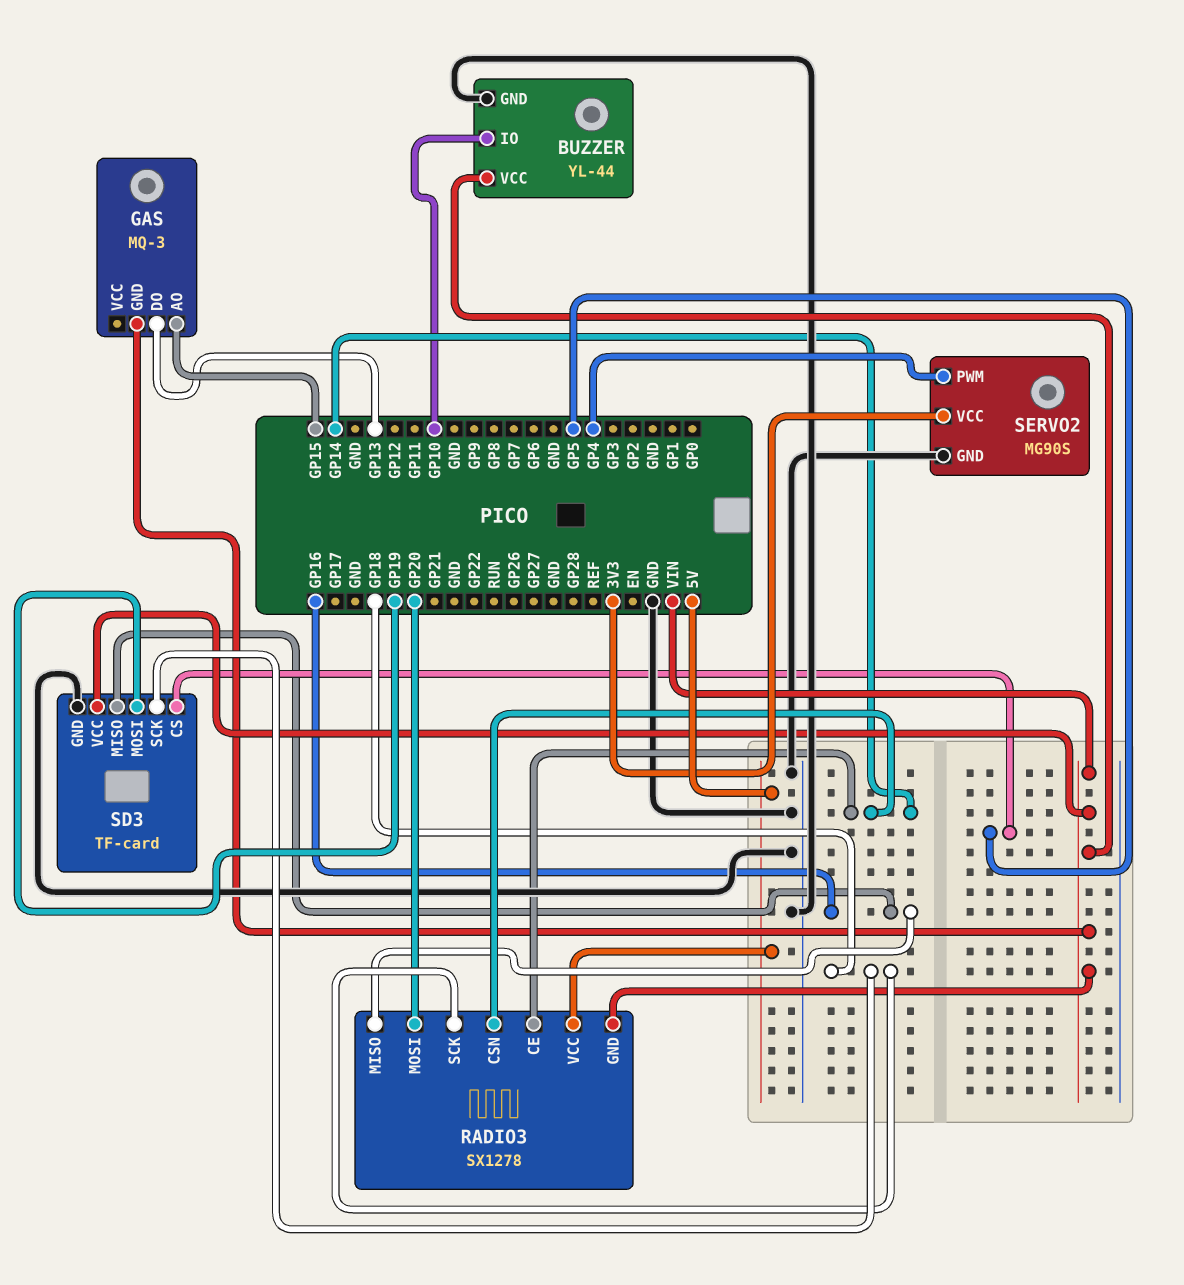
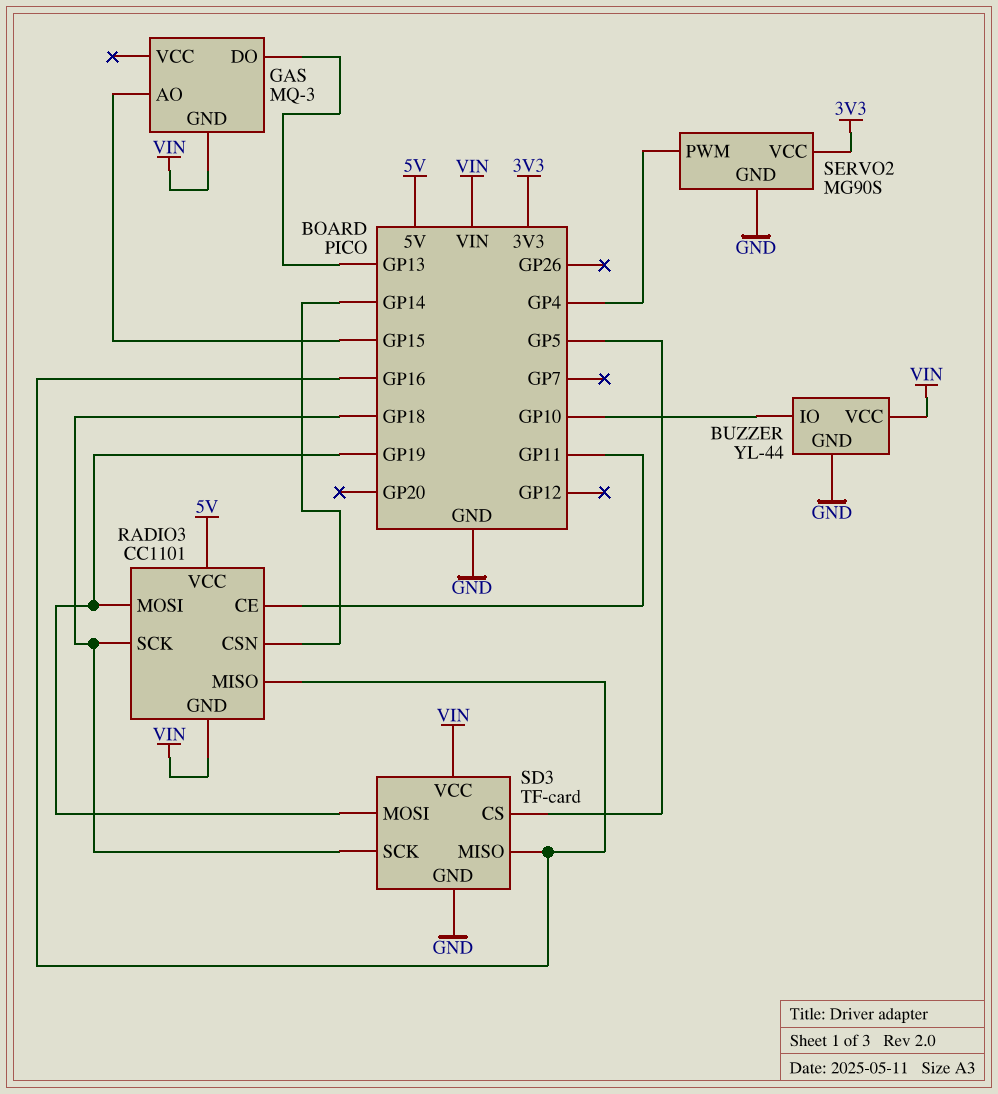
RADIO3: SX1278 -> CC1101
RADIO3 pin CE: GP14 -> GP11
RADIO3 pin MOSI: GP20 -> GP19

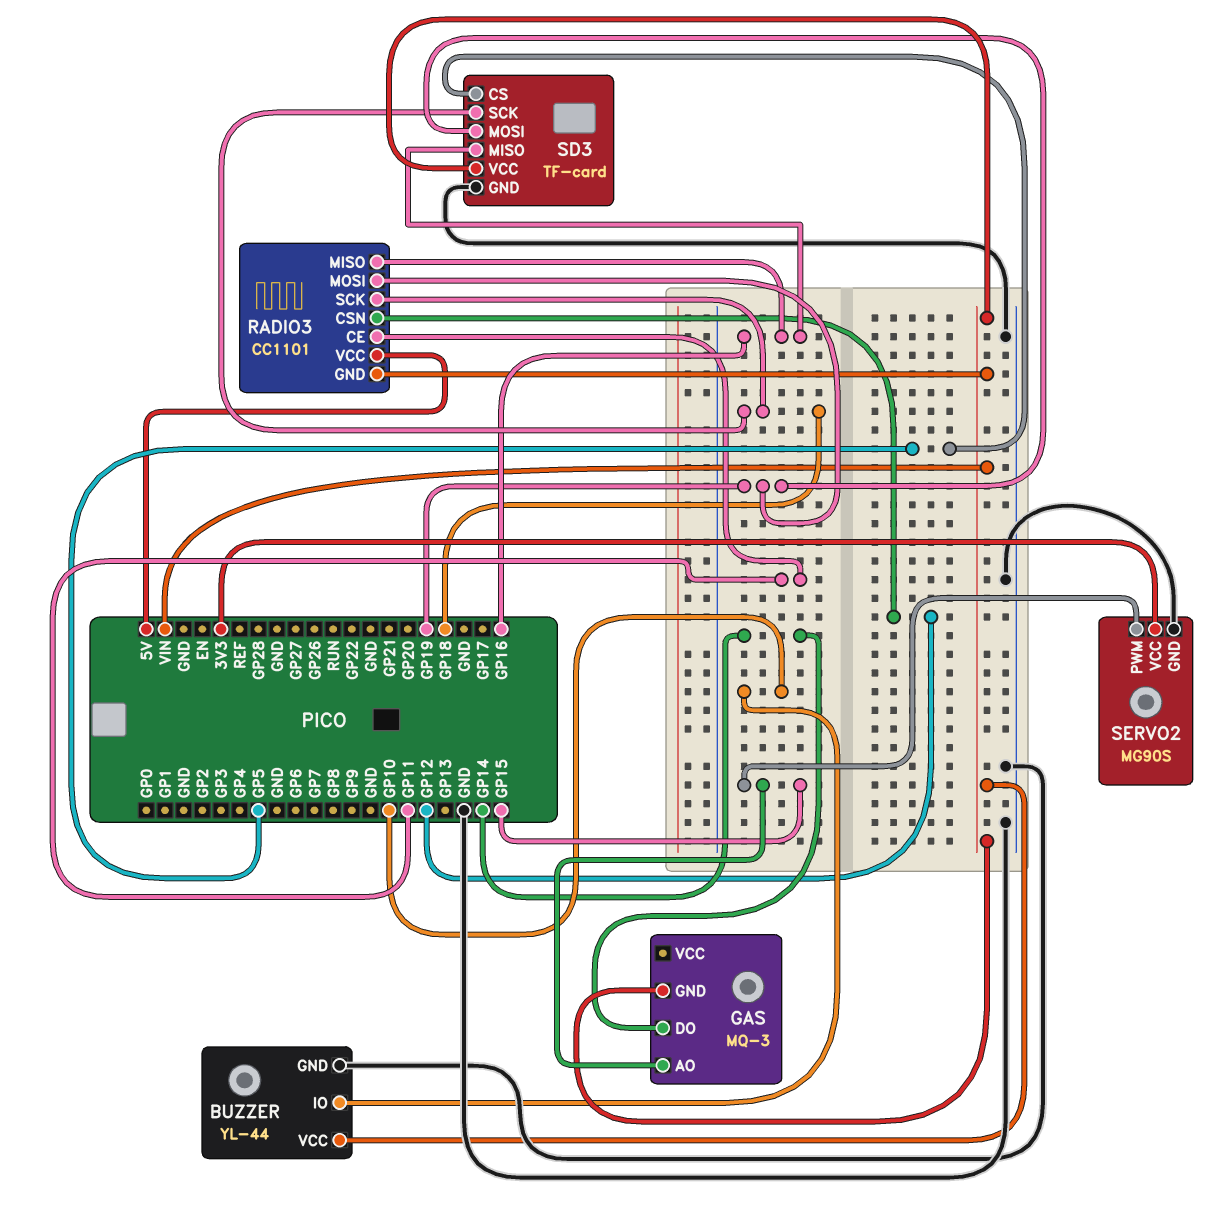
GAS pin DO: GP13 -> GP14
RADIO3 pin CSN: GP14 -> GP12
SERVO2 pin PWM: GP4 -> GP15

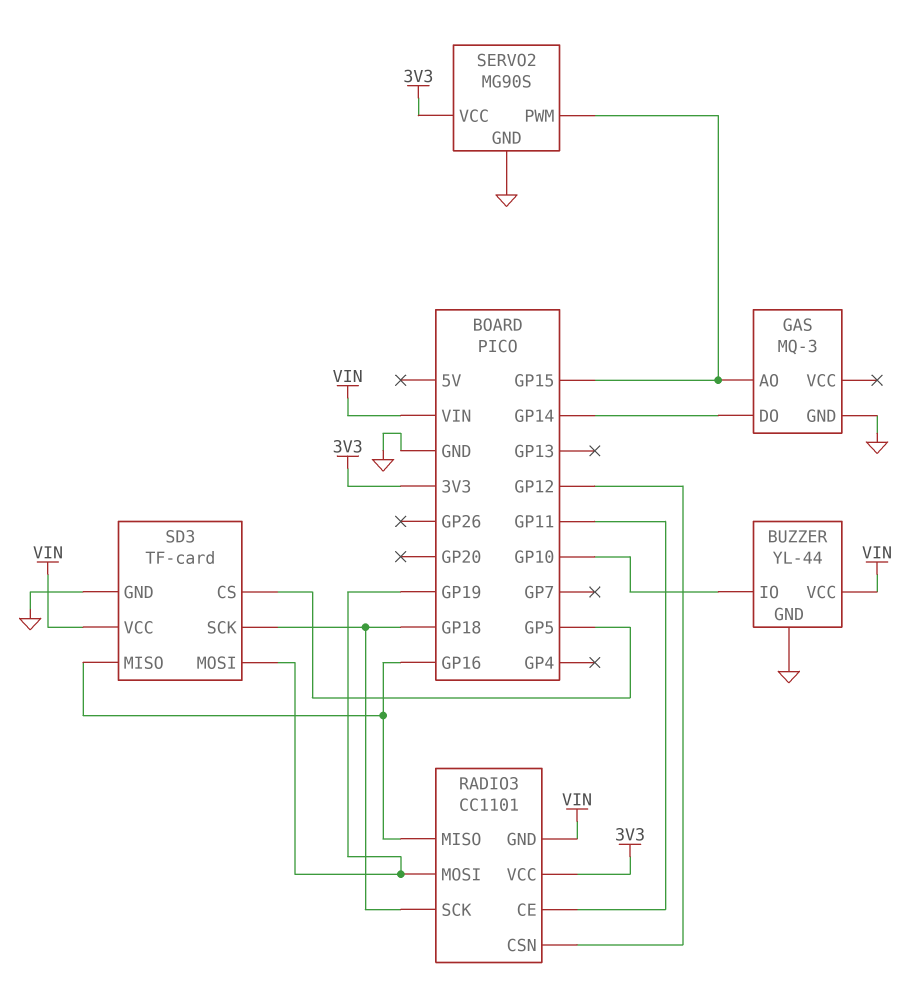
GAS pin GND: VIN -> GND
RADIO3 pin VCC: 5V -> 3V3

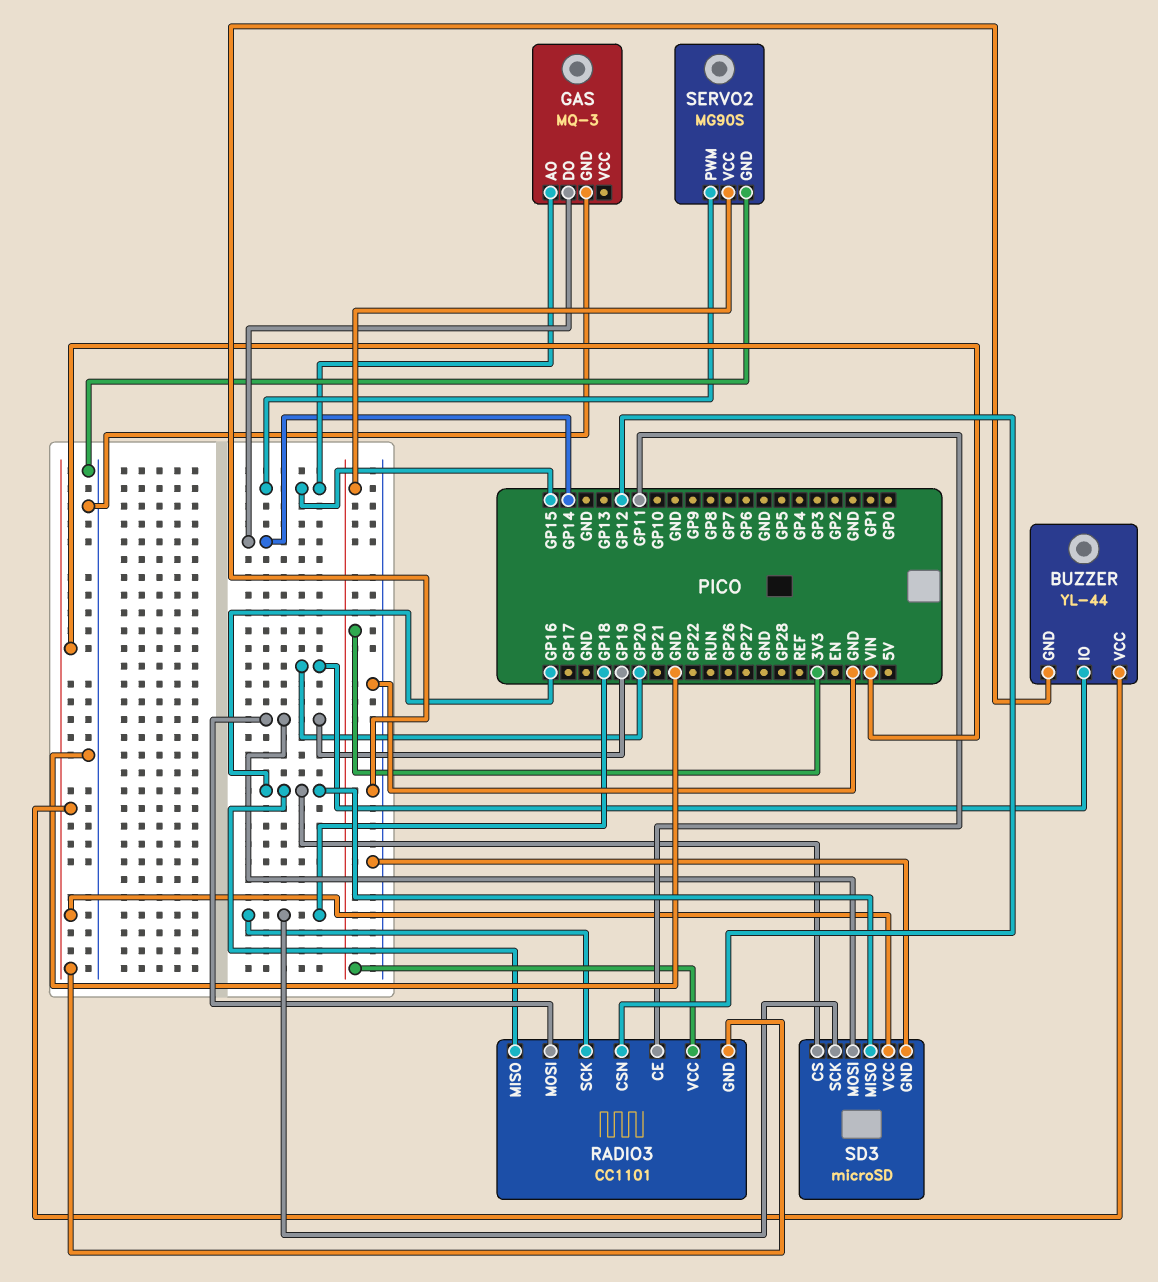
BUZZER pin IO: GP10 -> GP20
SD3: TF-card -> microSD
SD3 pin CS: GP5 -> GP16

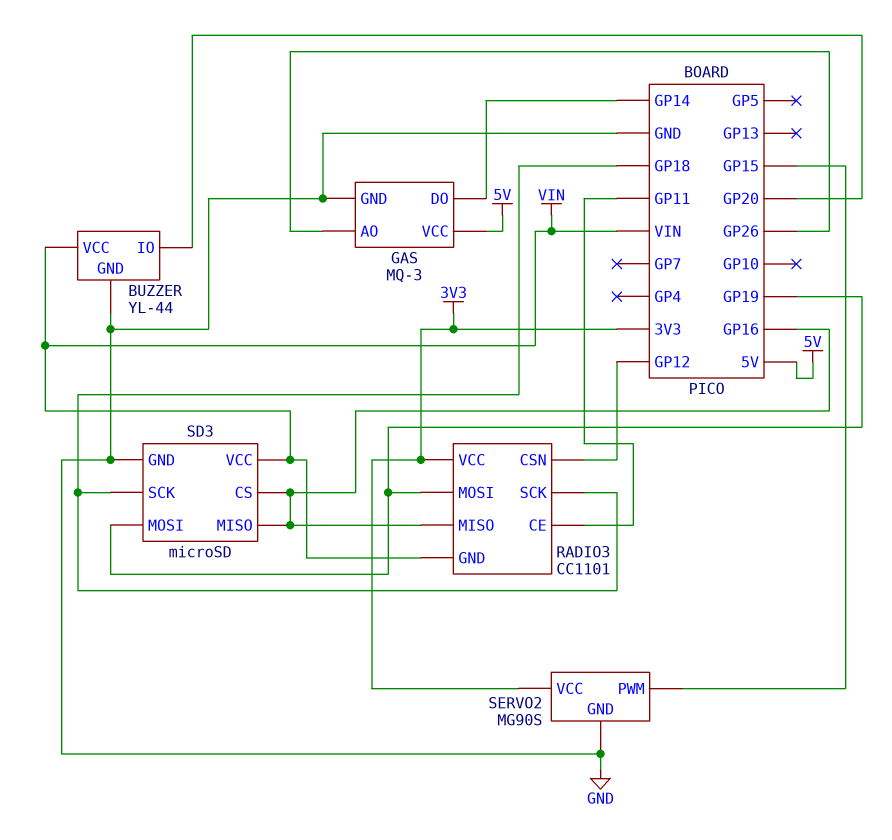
GAS pin AO: GP15 -> GP26
GAS pin VCC: none -> 5V

